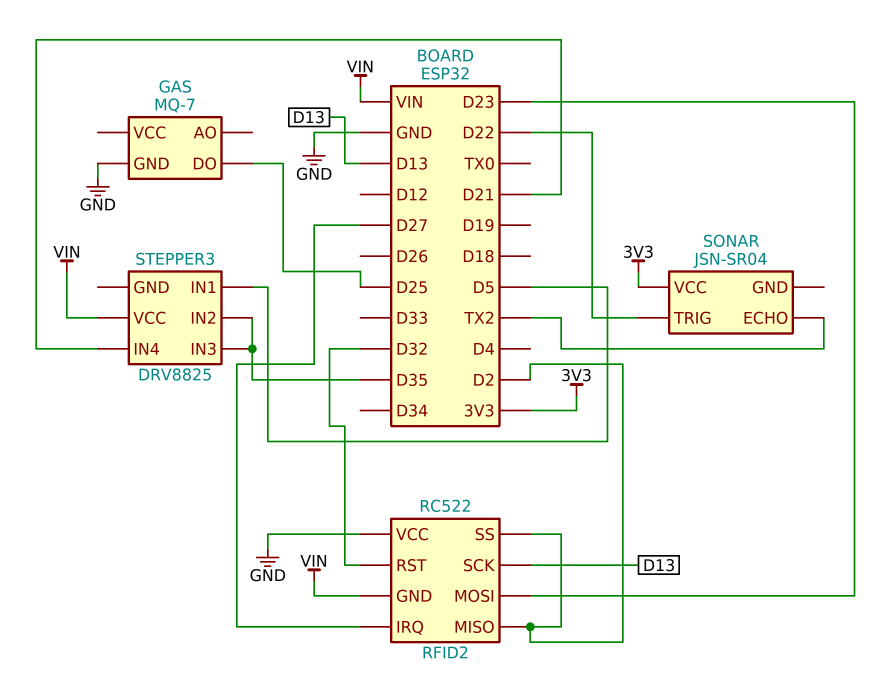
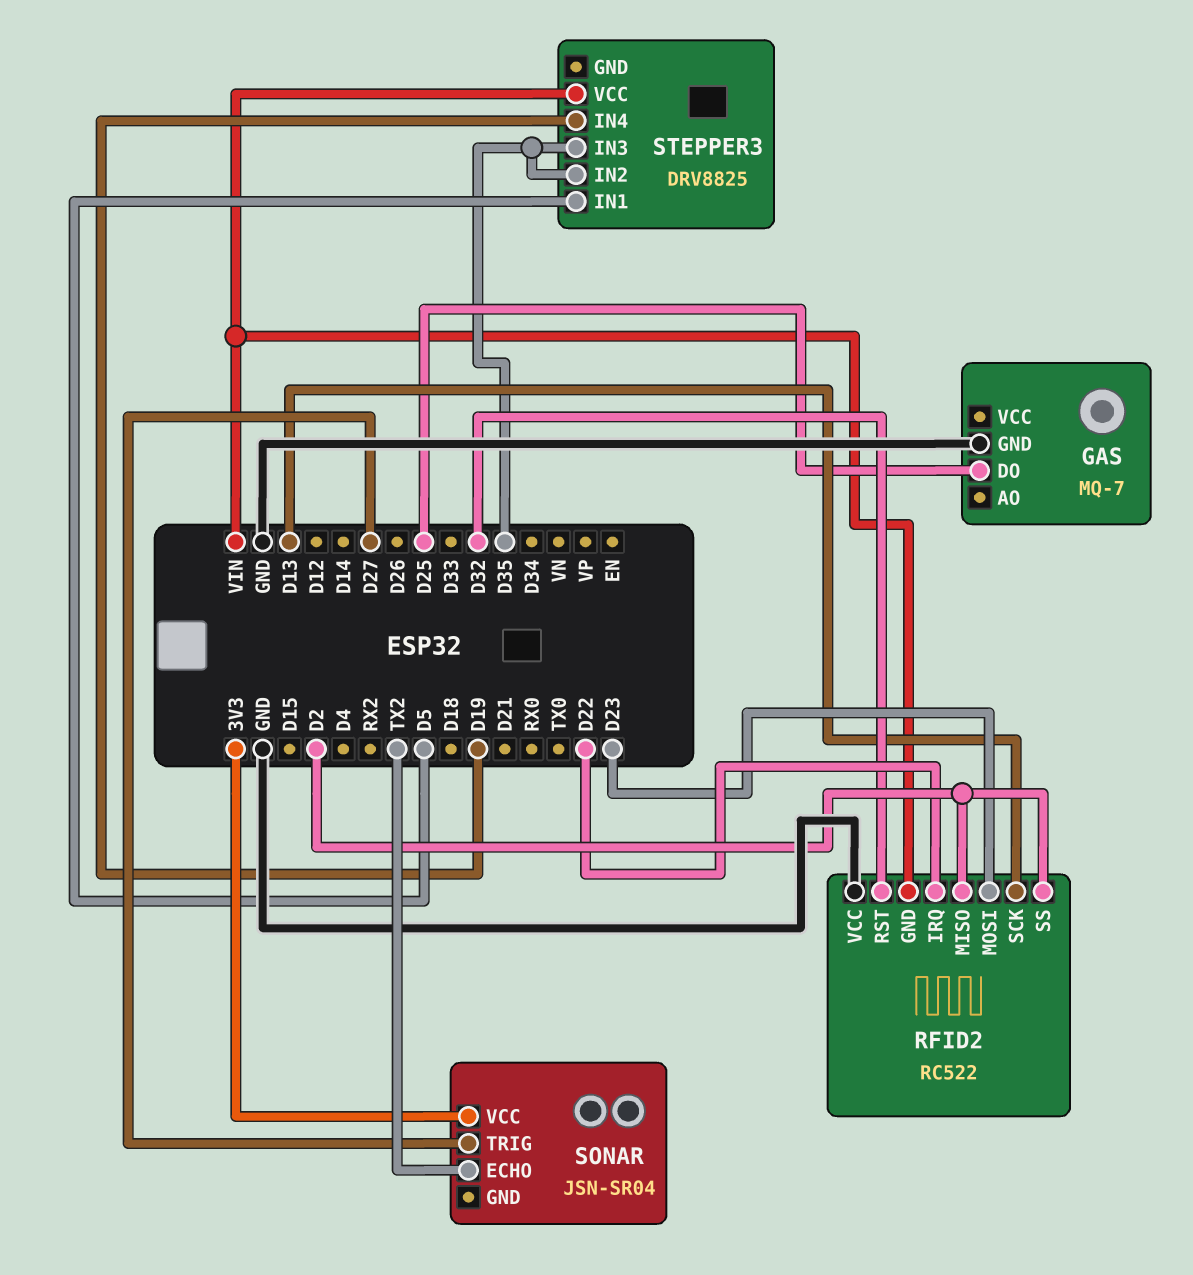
RFID2 pin IRQ: D27 -> D22
SONAR pin TRIG: D22 -> D27
STEPPER3 pin IN4: D21 -> D19

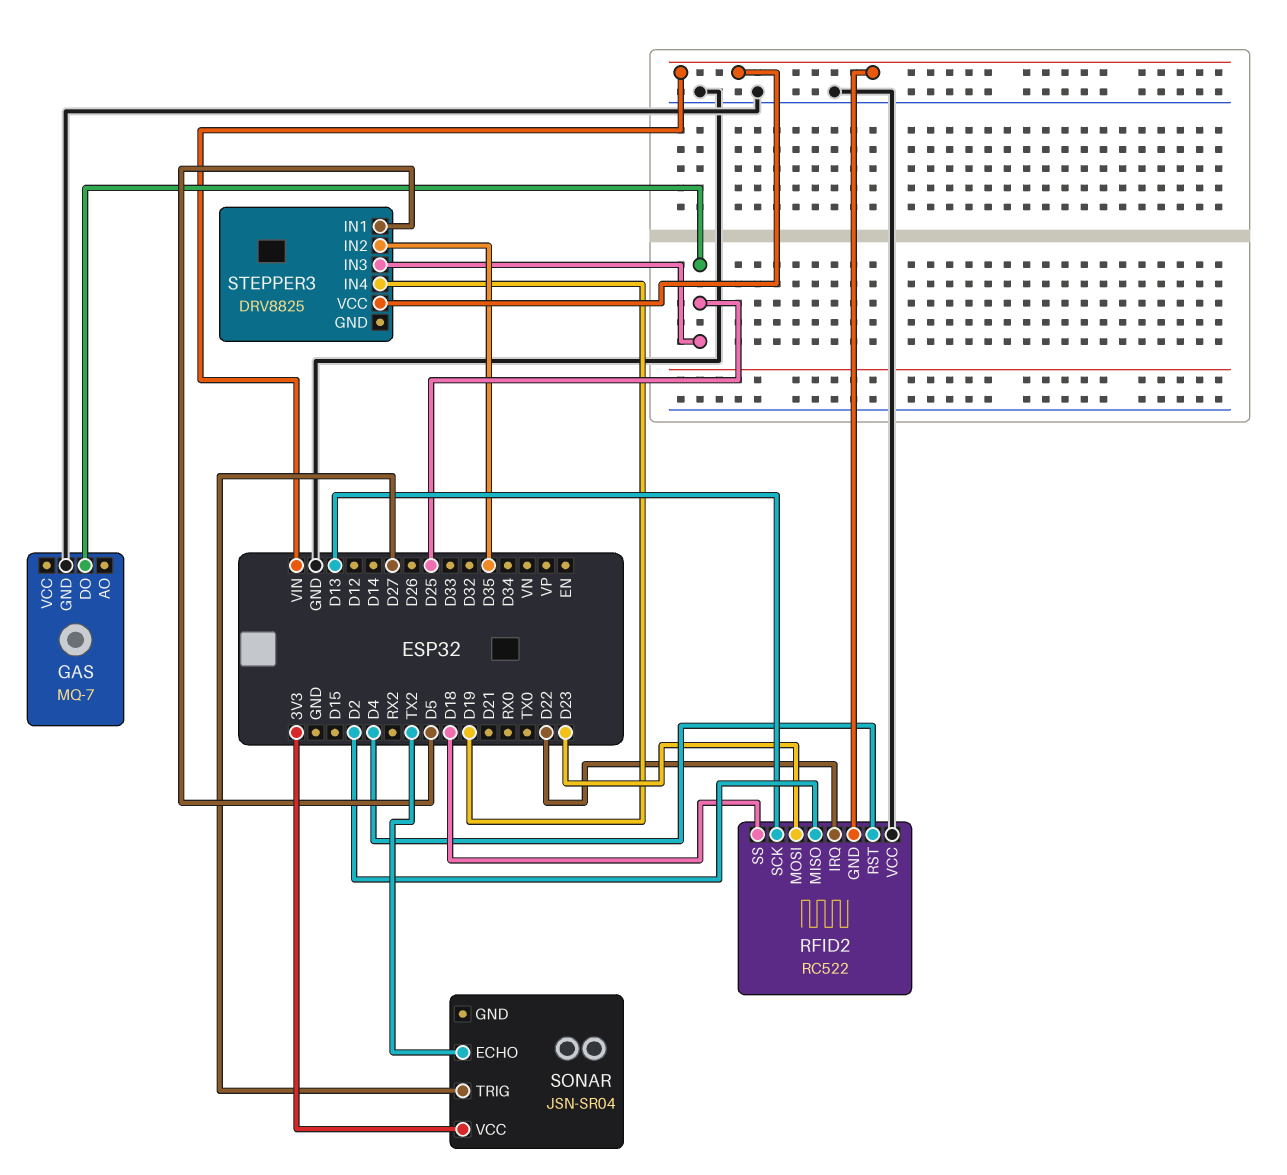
RFID2 pin RST: D32 -> D4
RFID2 pin SS: D2 -> D18
STEPPER3 pin IN3: D35 -> D25

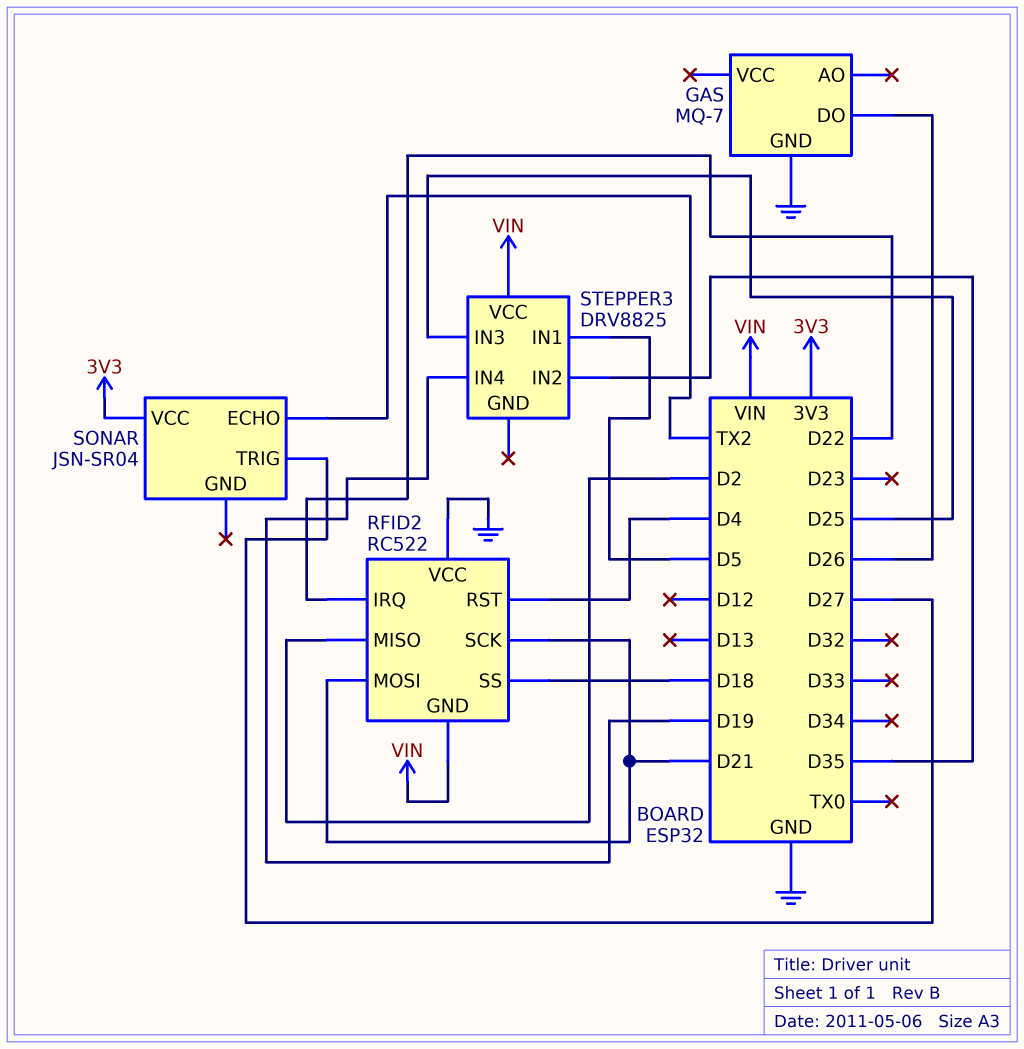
GAS pin DO: D25 -> D26
RFID2 pin MOSI: D23 -> D21
RFID2 pin SCK: D13 -> D21

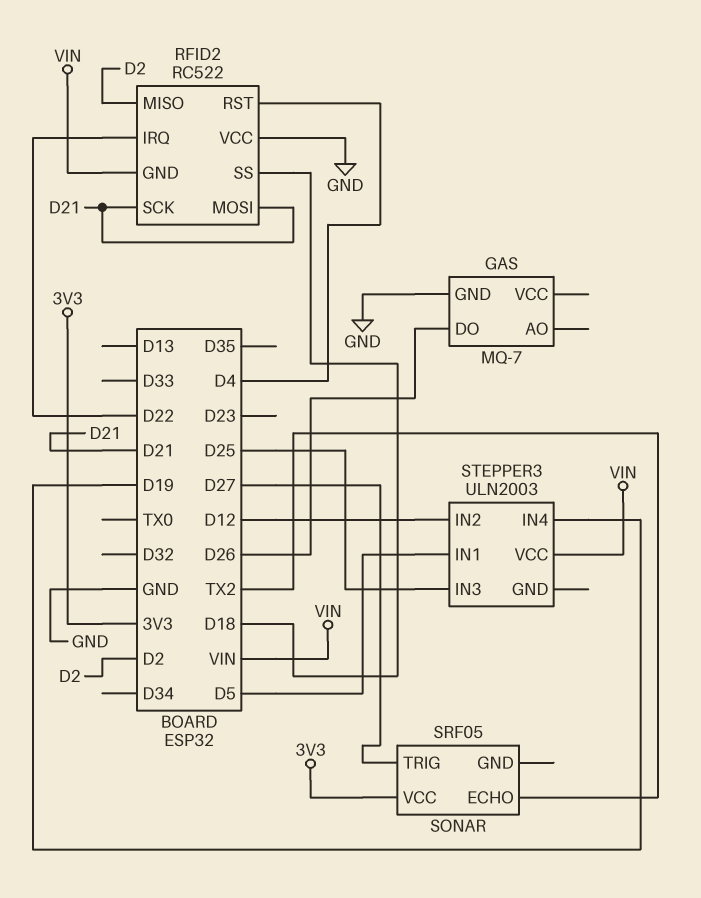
SONAR: JSN-SR04 -> SRF05
STEPPER3: DRV8825 -> ULN2003
STEPPER3 pin IN2: D35 -> D12

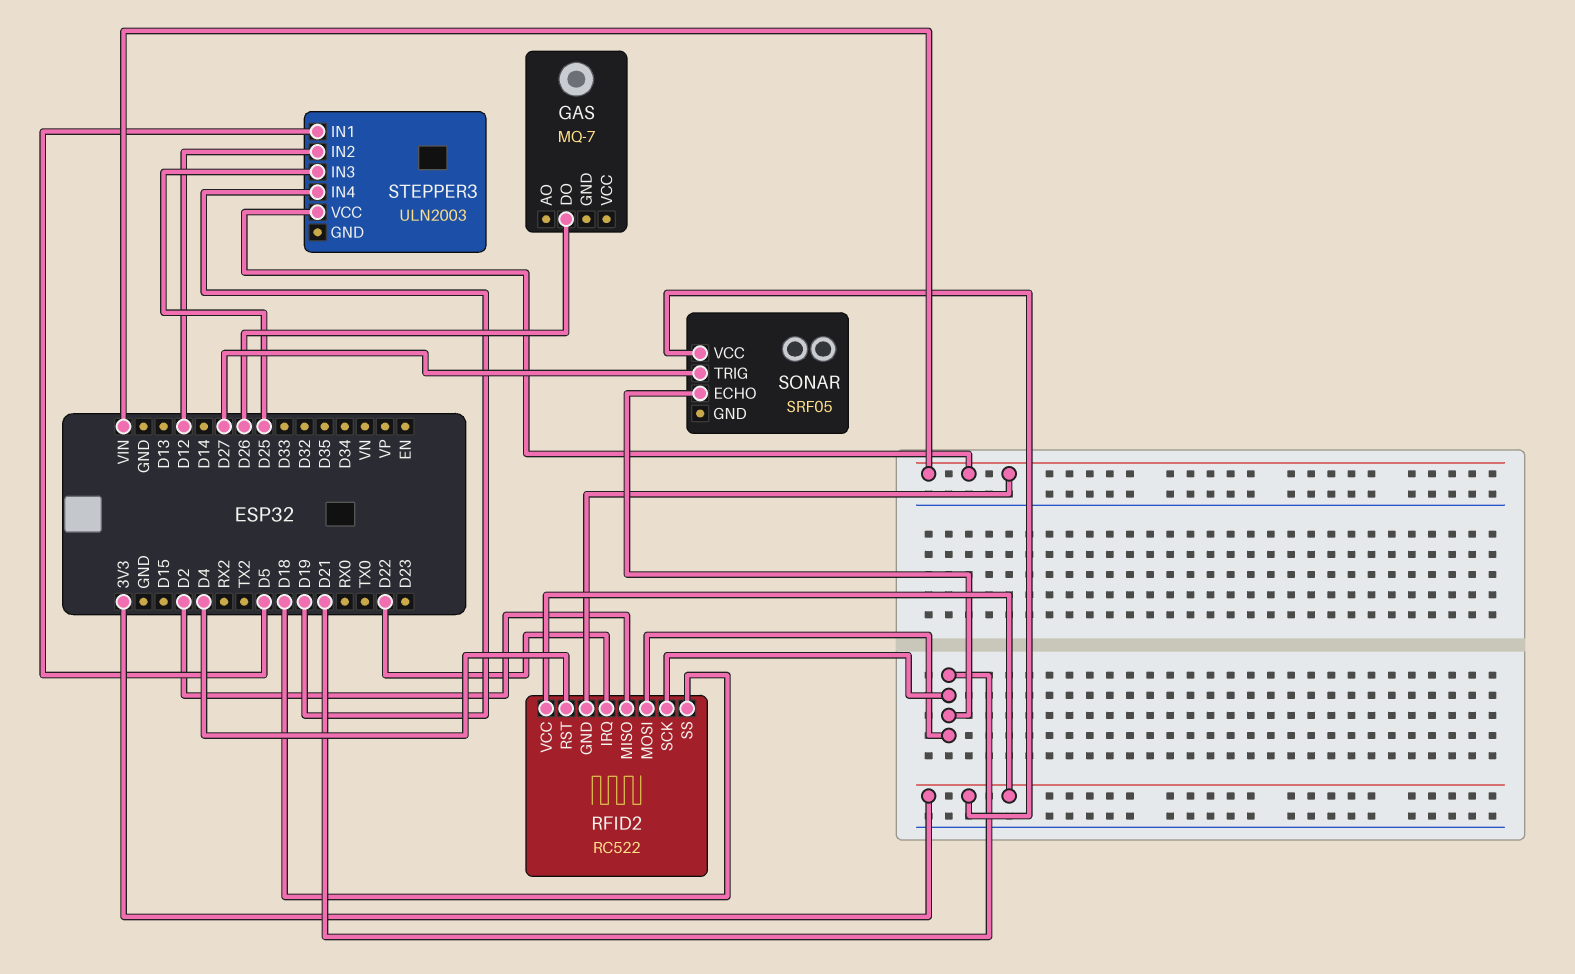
GAS pin GND: GND -> none
RFID2 pin VCC: GND -> 3V3
SONAR pin ECHO: TX2 -> D21

